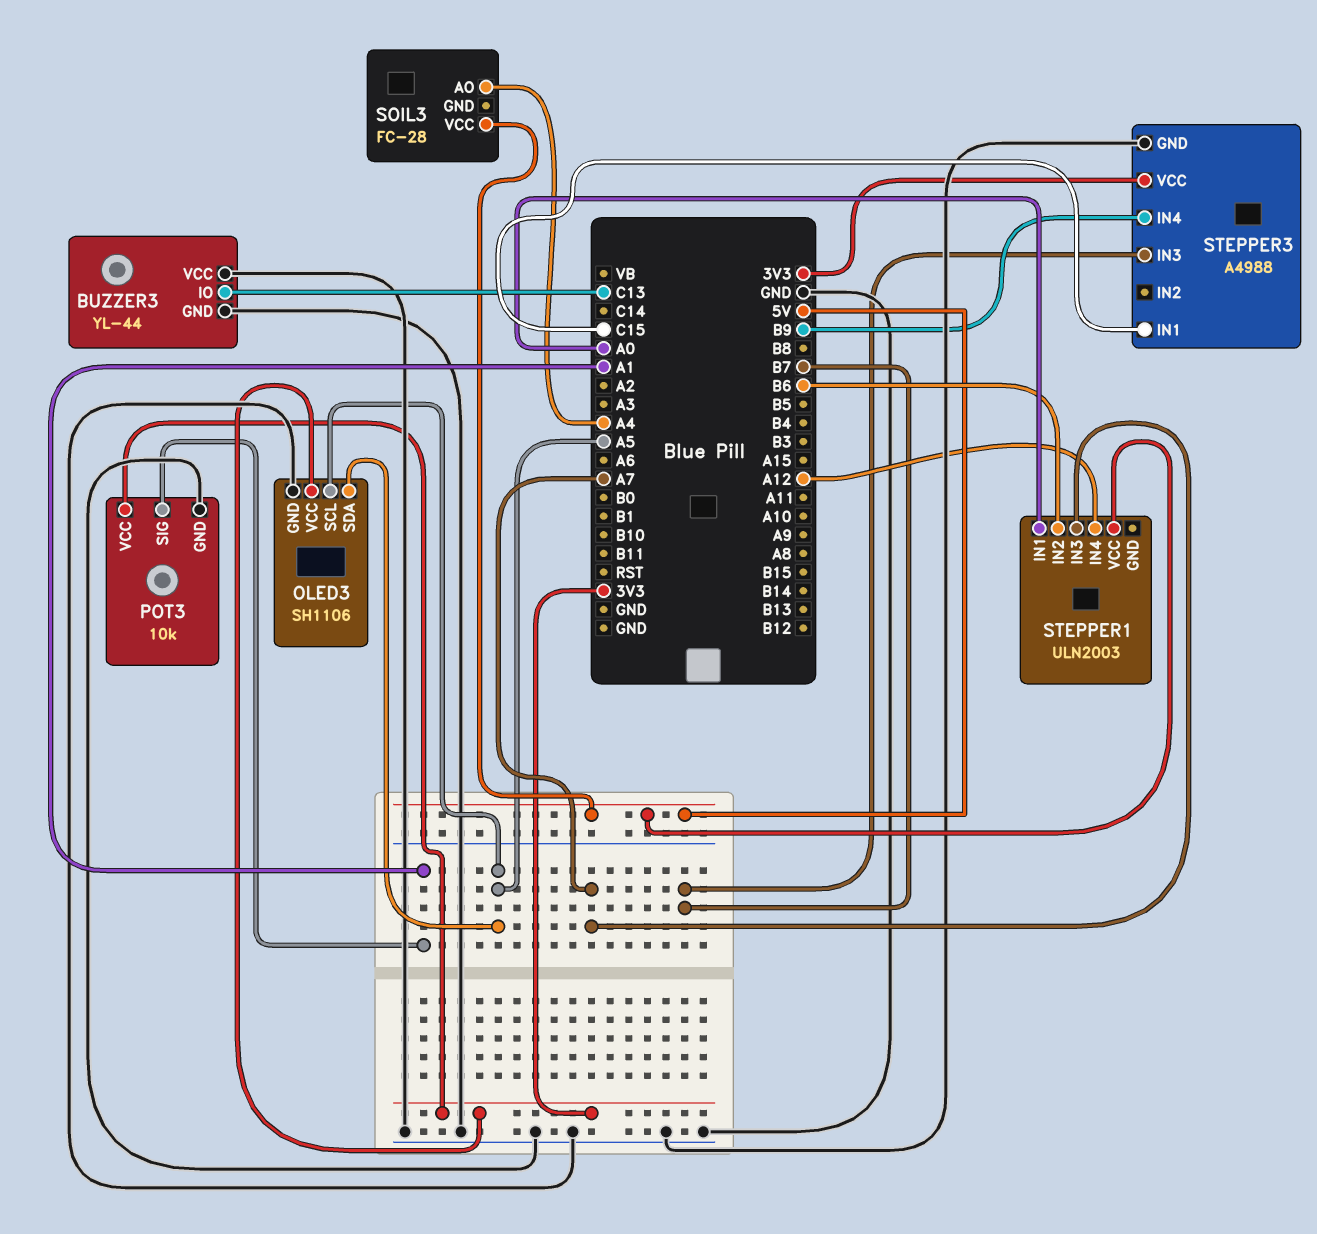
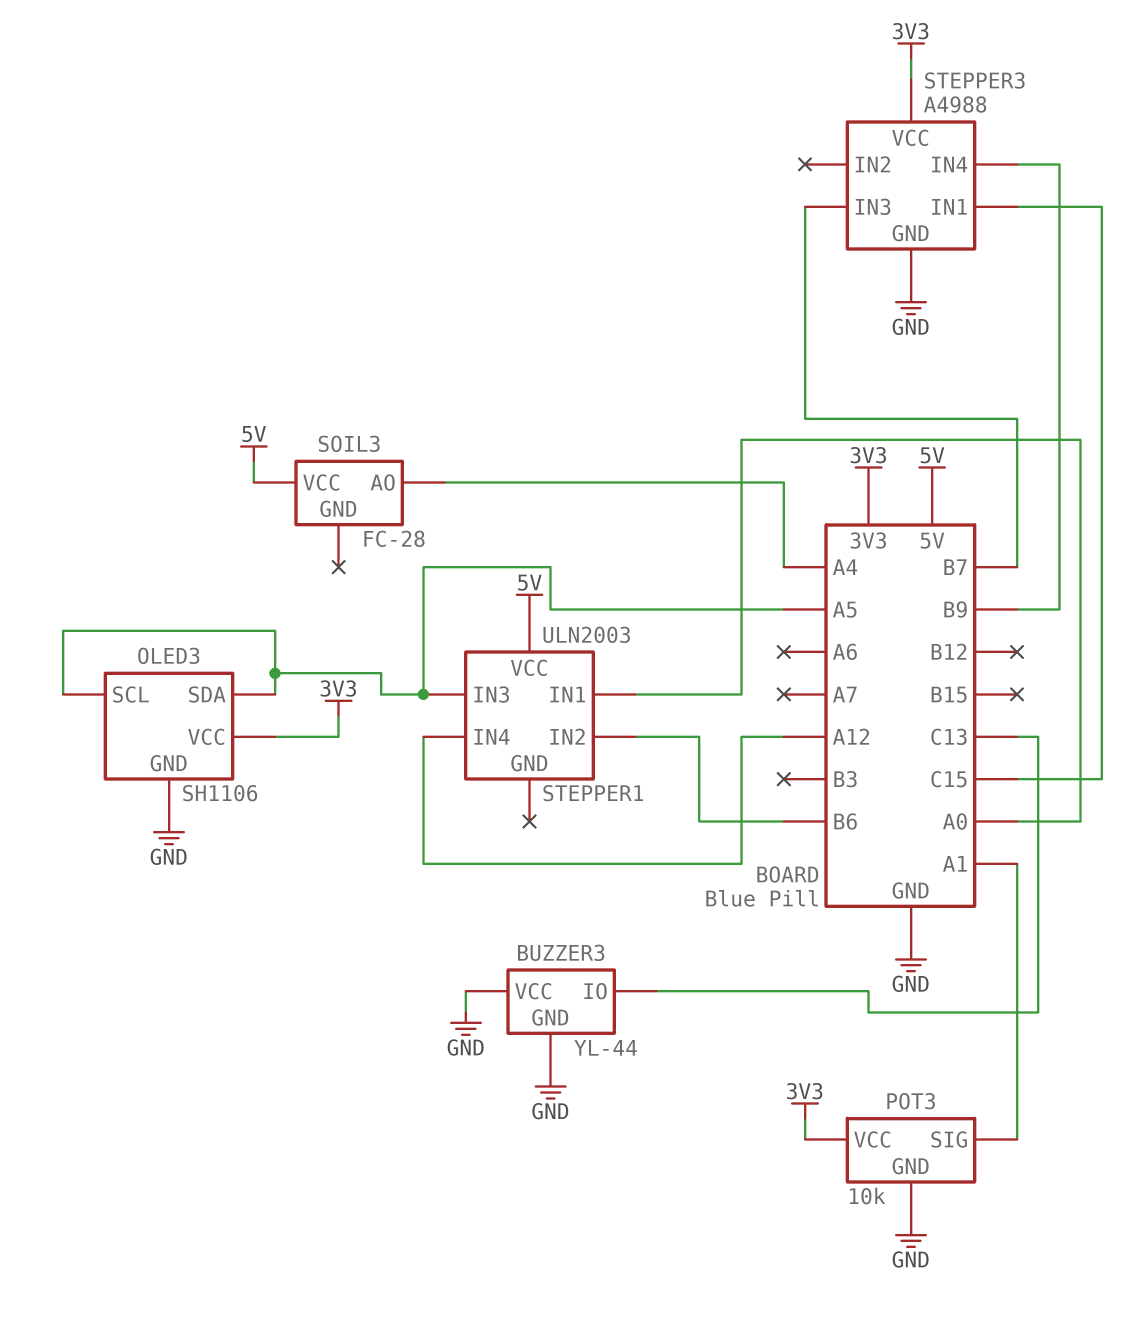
STEPPER1 pin IN3: A7 -> A5

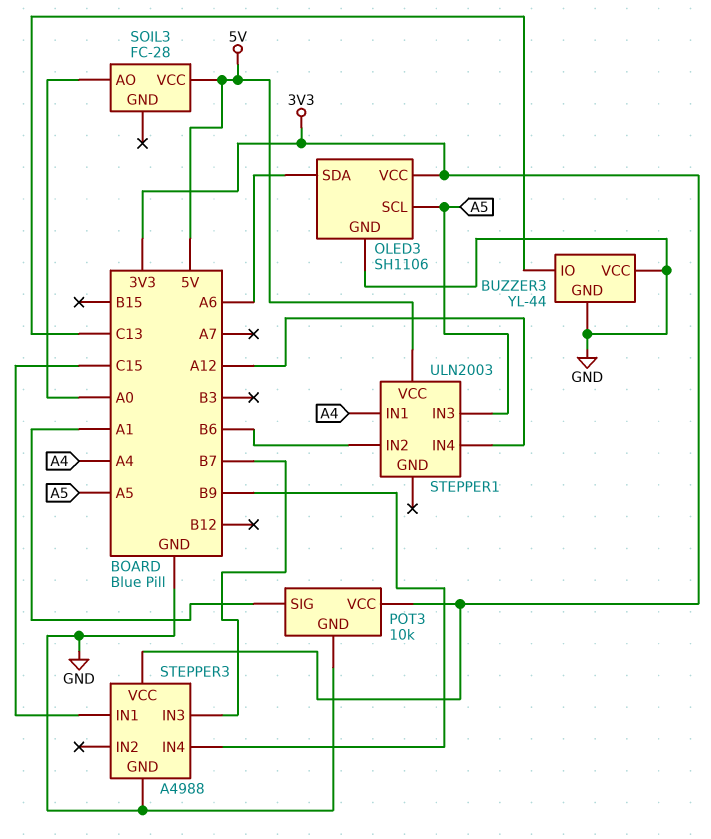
OLED3 pin SDA: A5 -> A6
SOIL3 pin AO: A4 -> A0
STEPPER1 pin IN1: A0 -> A4

